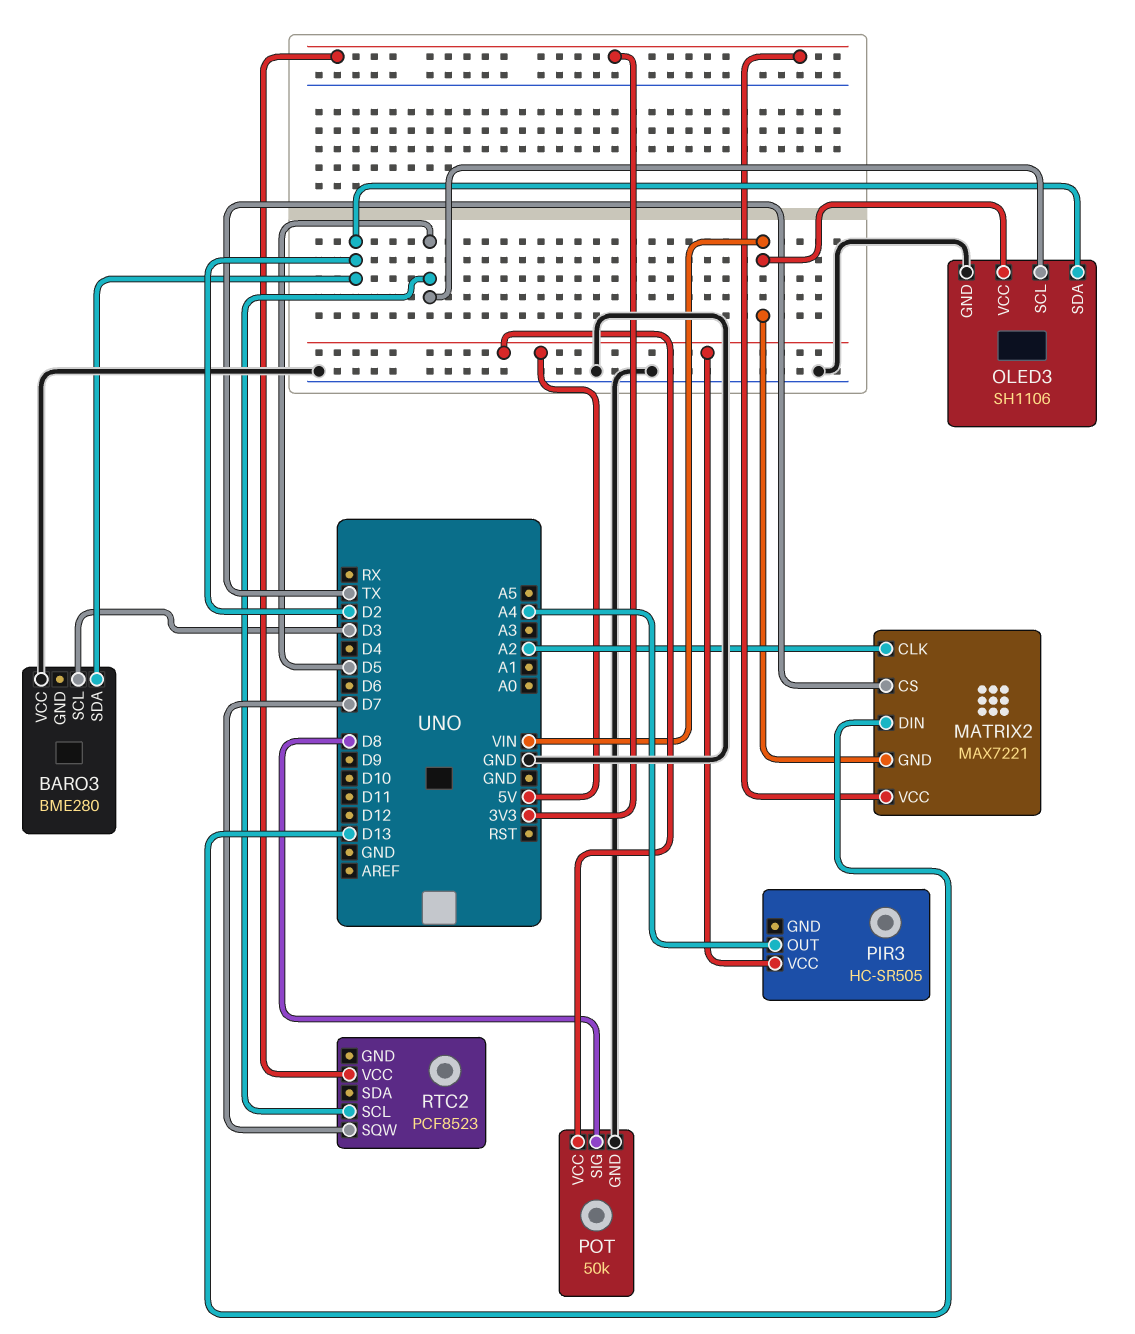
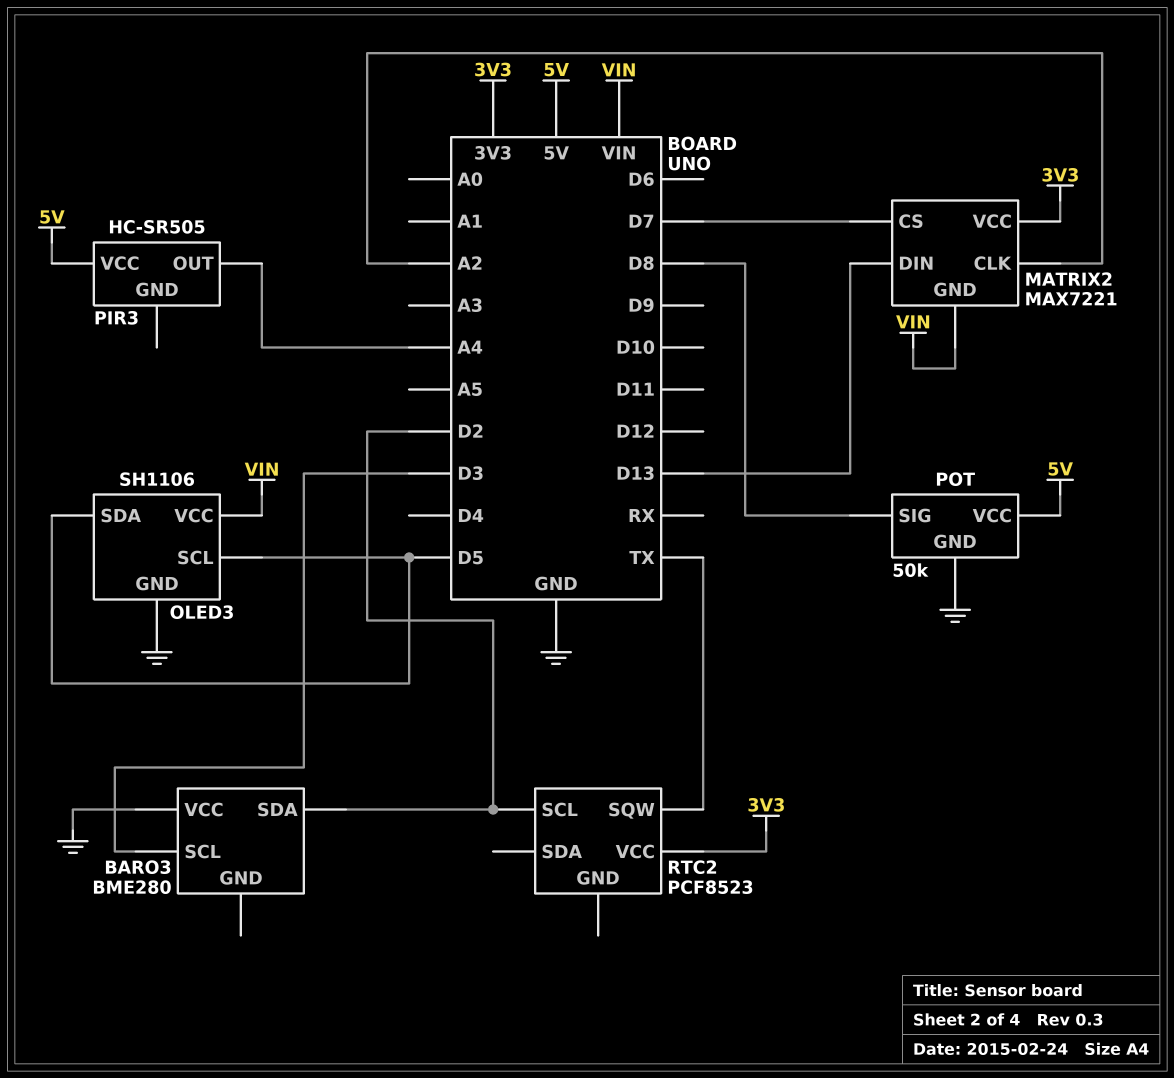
MATRIX2 pin CS: TX -> D7
OLED3 pin SDA: D2 -> D5
RTC2 pin SCL: D5 -> D2
RTC2 pin SQW: D7 -> TX

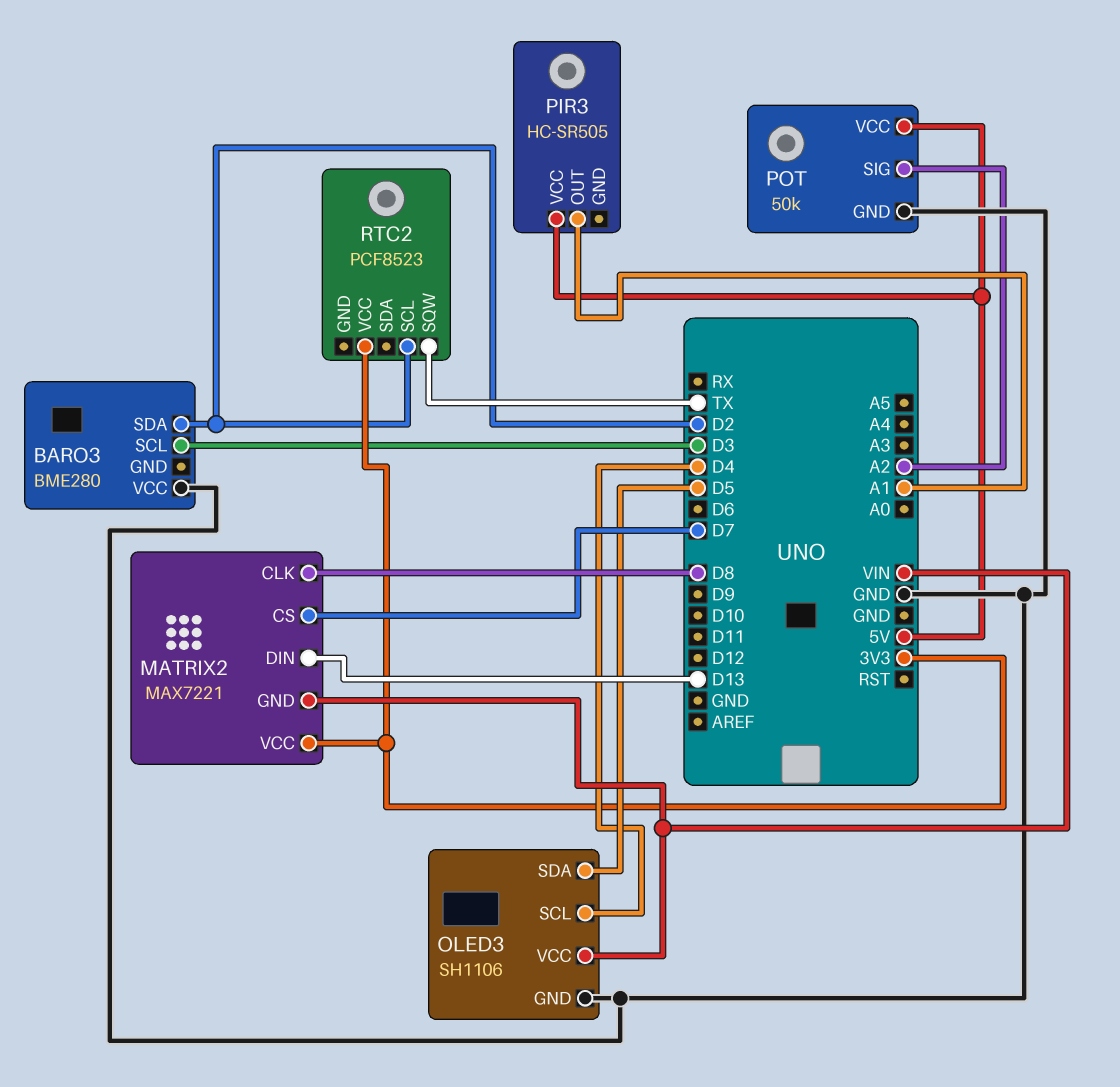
MATRIX2 pin CLK: A2 -> D8
OLED3 pin SCL: D5 -> D4
PIR3 pin OUT: A4 -> A1
POT pin SIG: D8 -> A2

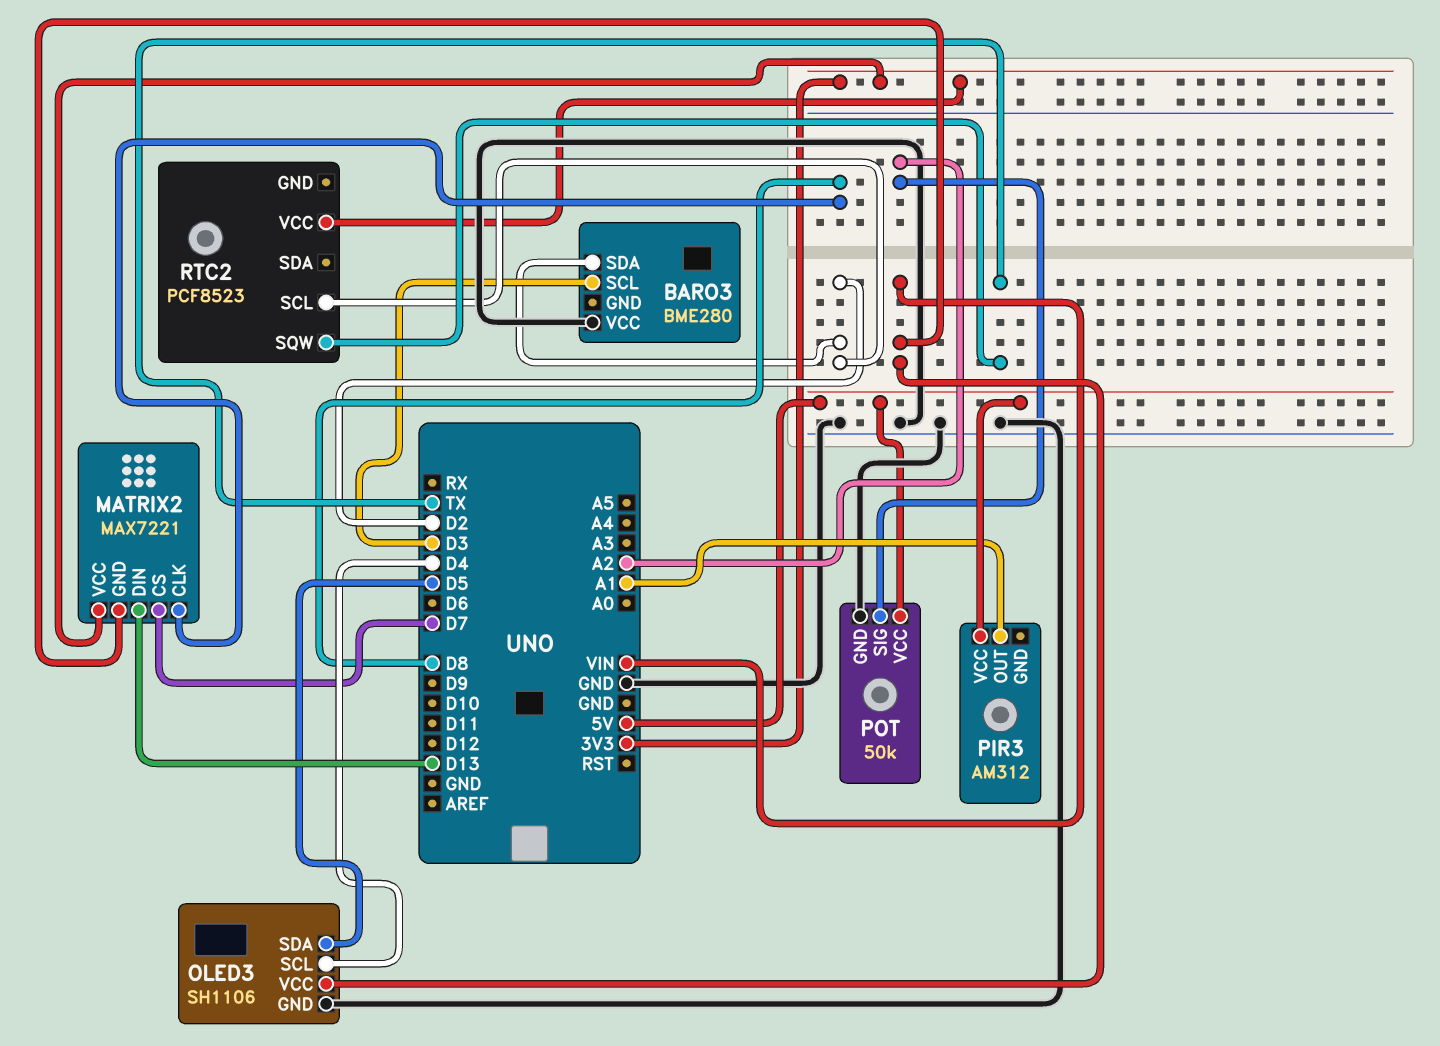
PIR3: HC-SR505 -> AM312

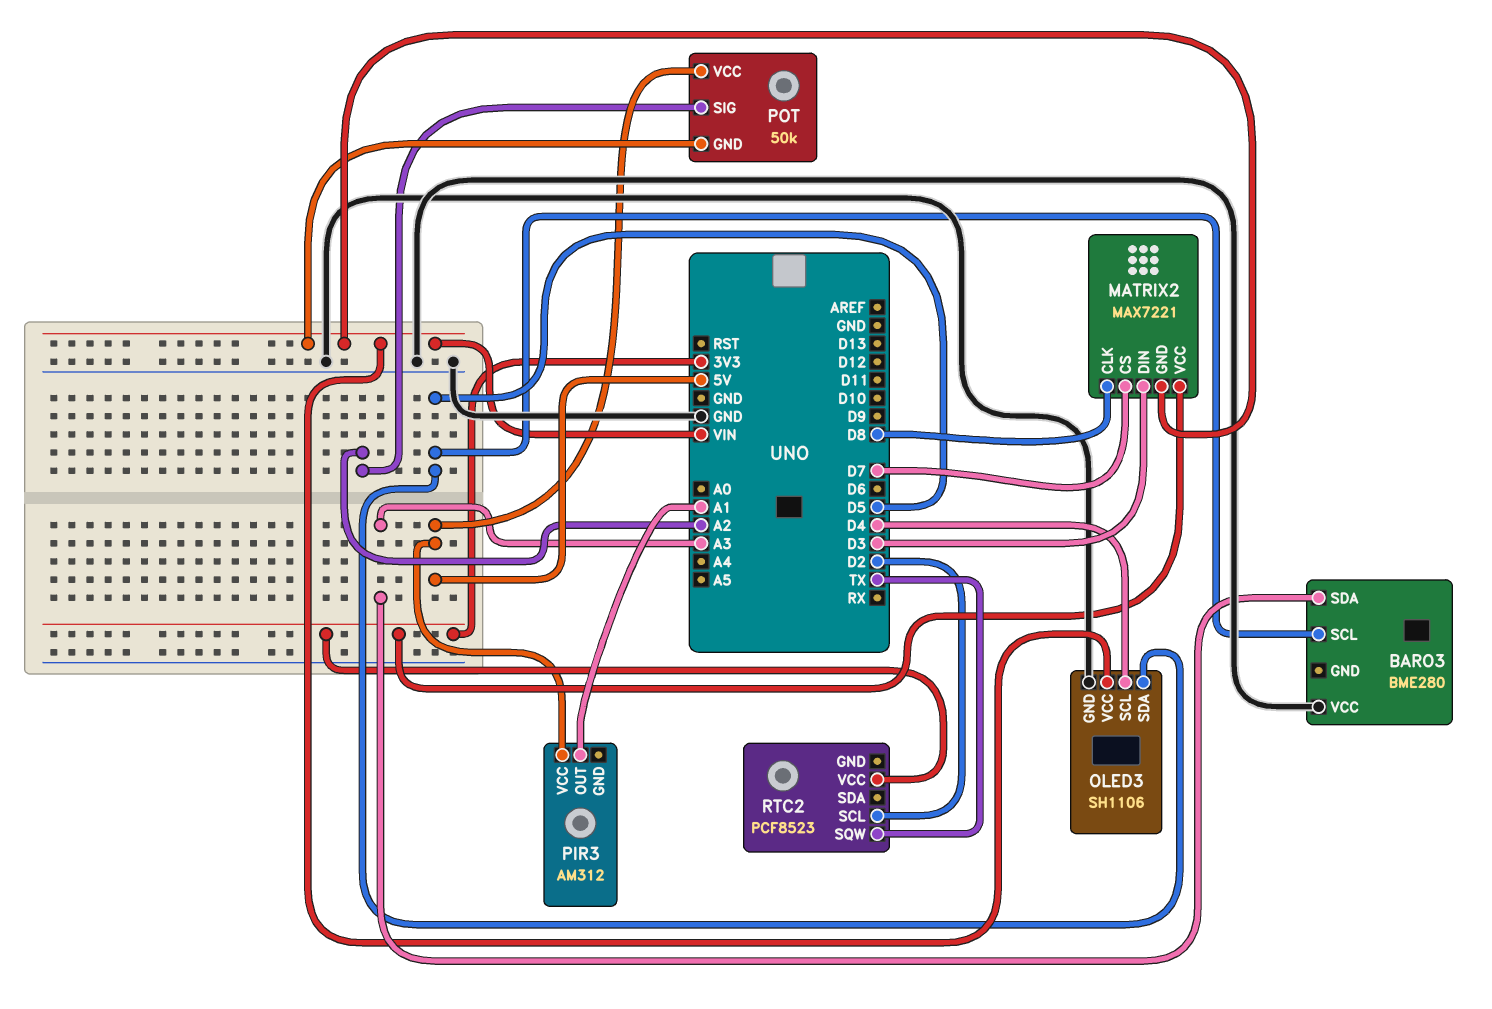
BARO3 pin SCL: D3 -> D5
BARO3 pin SDA: D2 -> A3
MATRIX2 pin DIN: D13 -> D3
POT pin GND: GND -> VIN

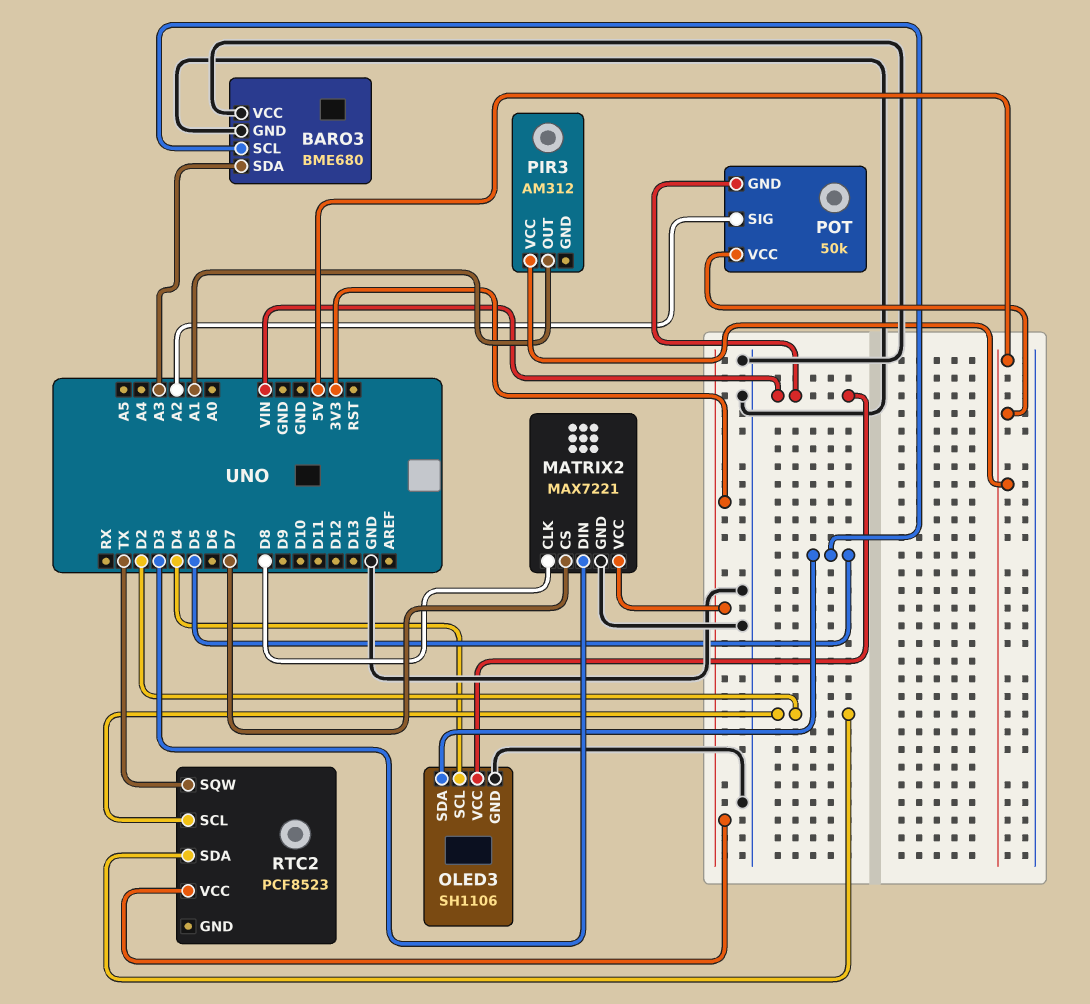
BARO3: BME280 -> BME680
BARO3 pin GND: none -> GND
MATRIX2 pin GND: VIN -> GND
RTC2 pin SDA: none -> D2

